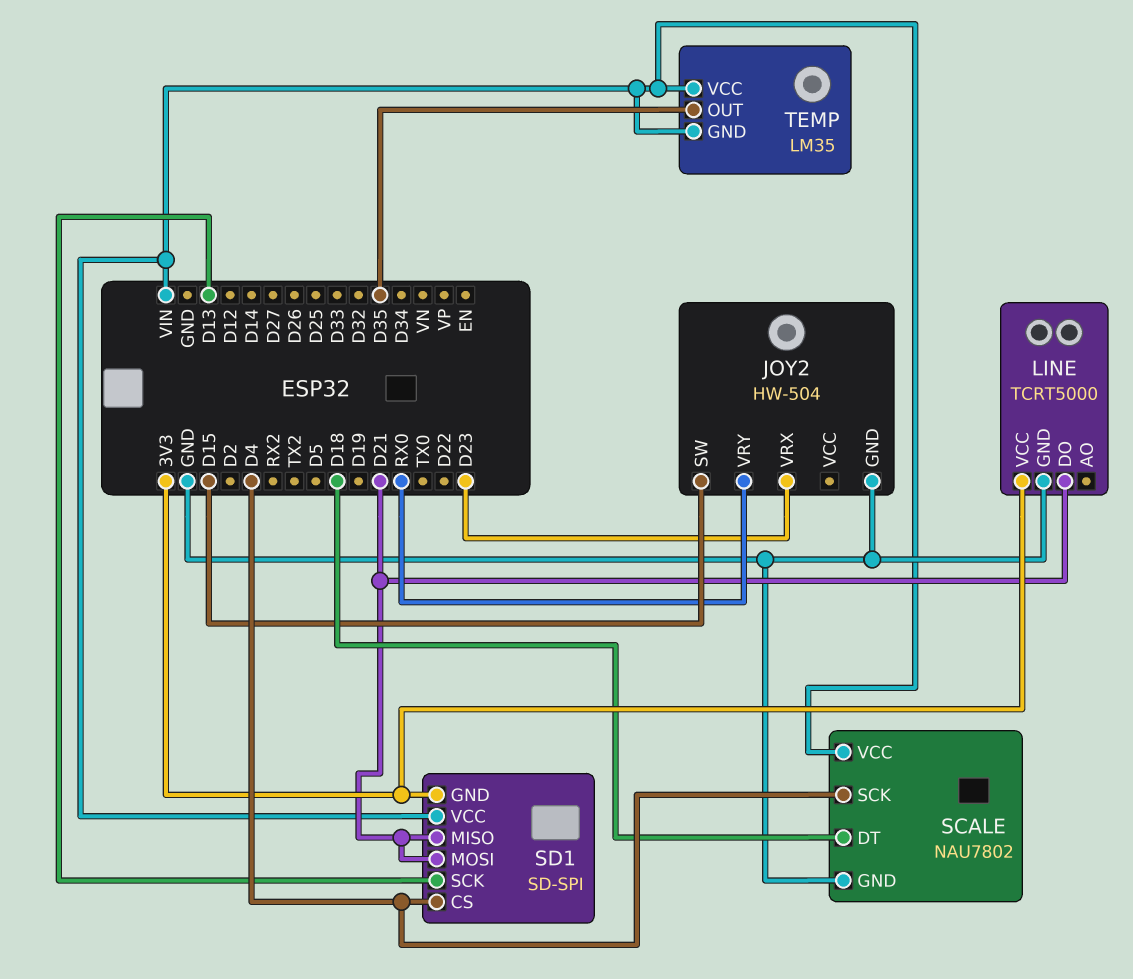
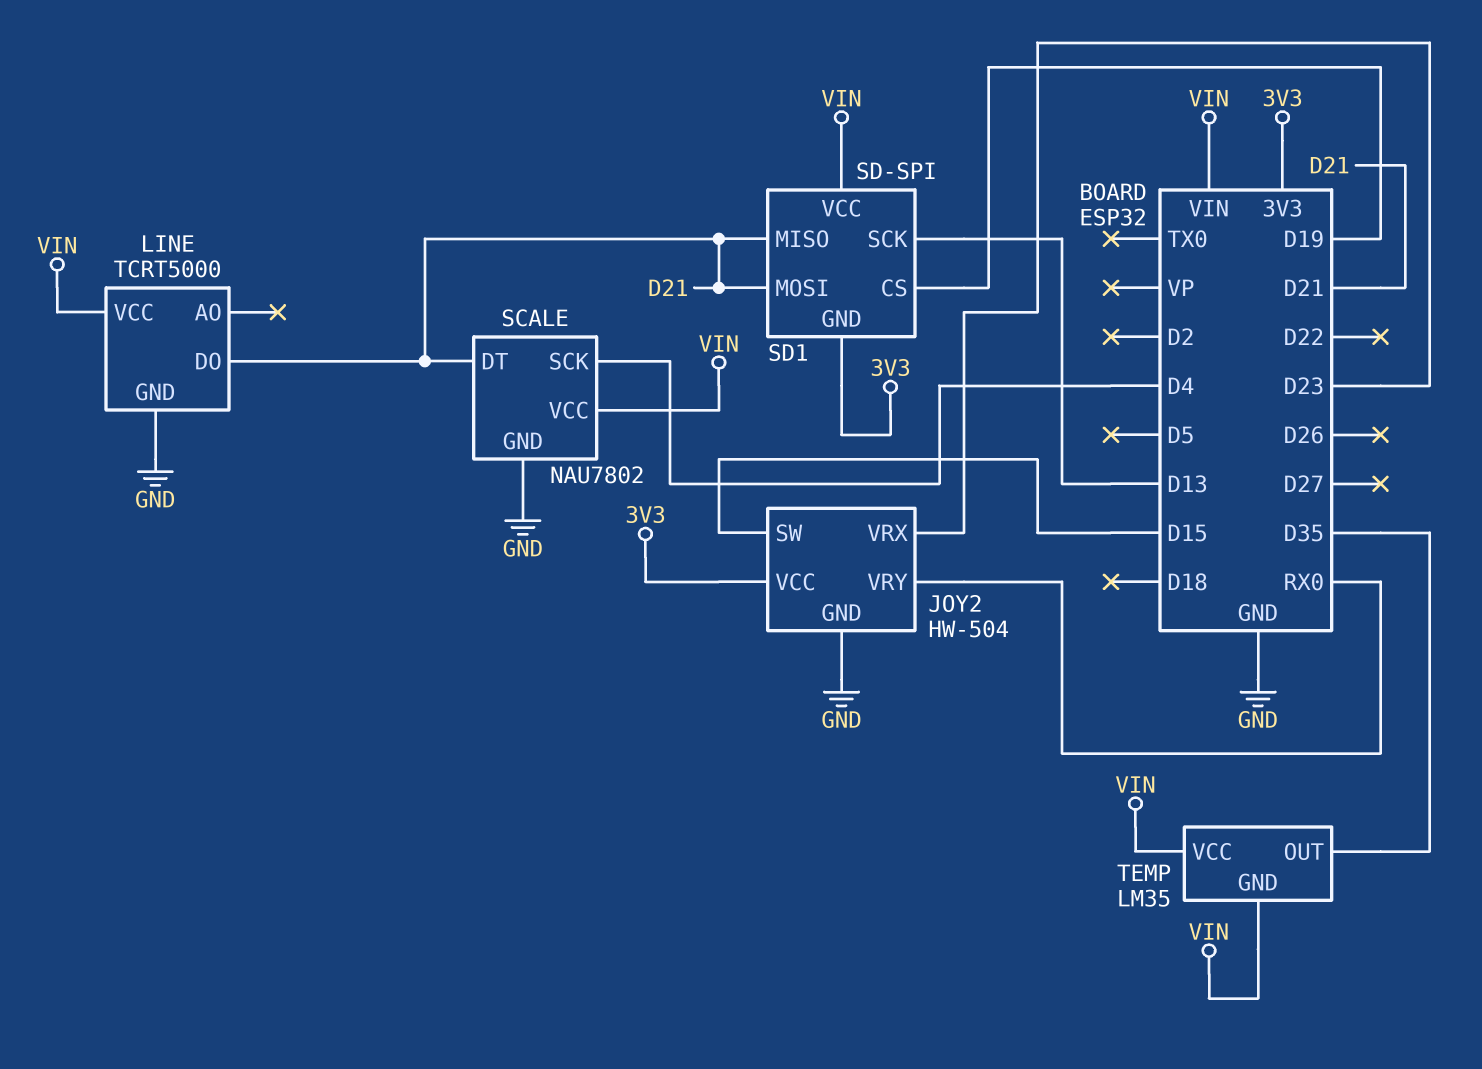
JOY2 pin VCC: none -> 3V3
LINE pin VCC: 3V3 -> VIN
SCALE pin DT: D18 -> D21
SD1 pin CS: D4 -> D19

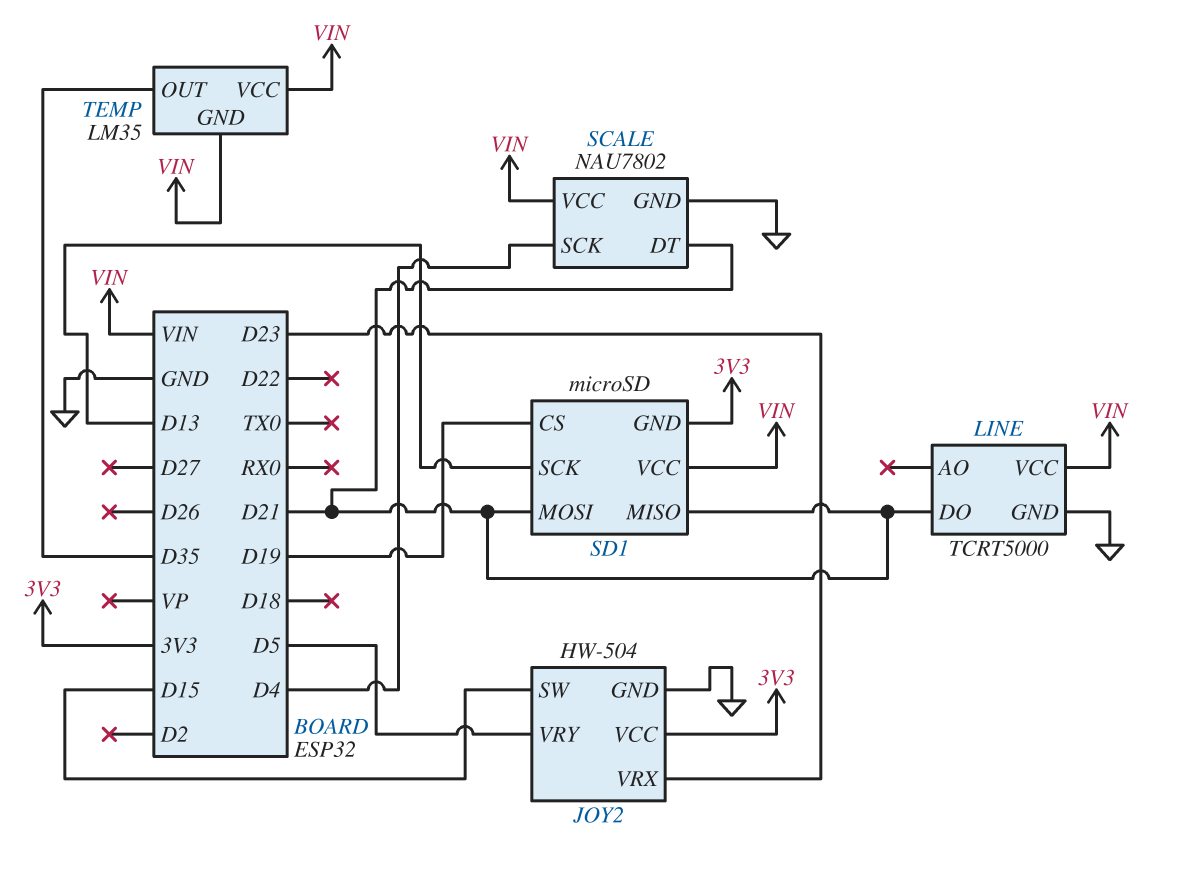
JOY2 pin VRY: RX0 -> D5
SD1: SD-SPI -> microSD

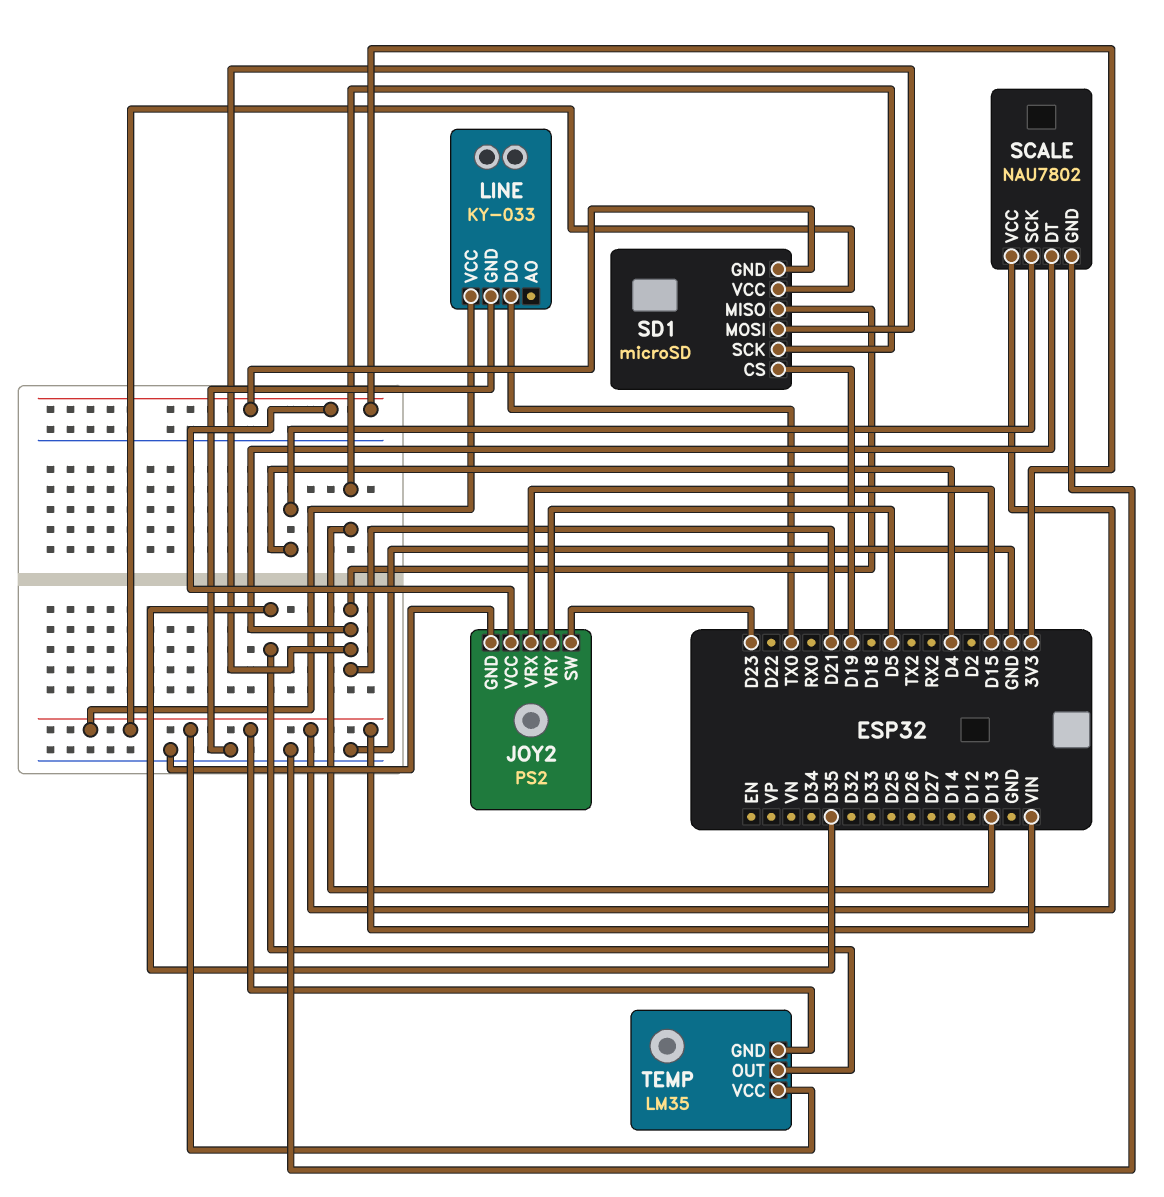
JOY2: HW-504 -> PS2
JOY2 pin SW: D15 -> D23
JOY2 pin VRX: D23 -> D15
LINE: TCRT5000 -> KY-033
LINE pin DO: D21 -> TX0

